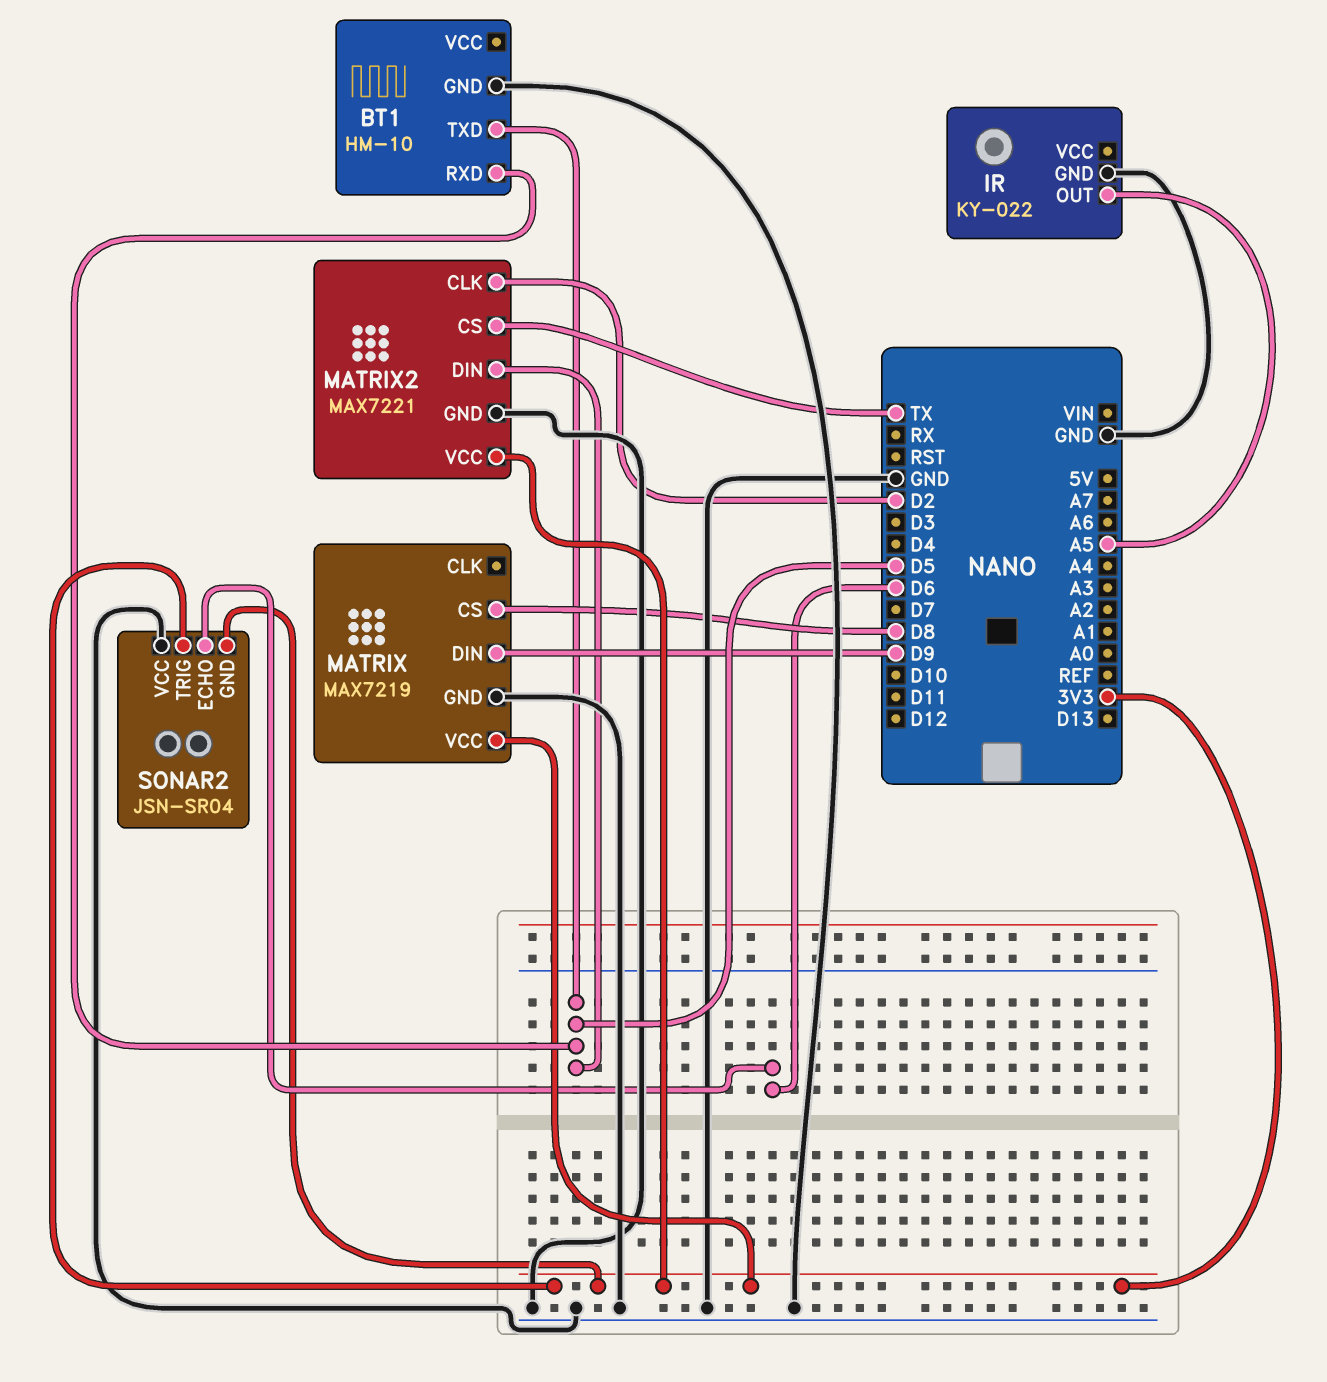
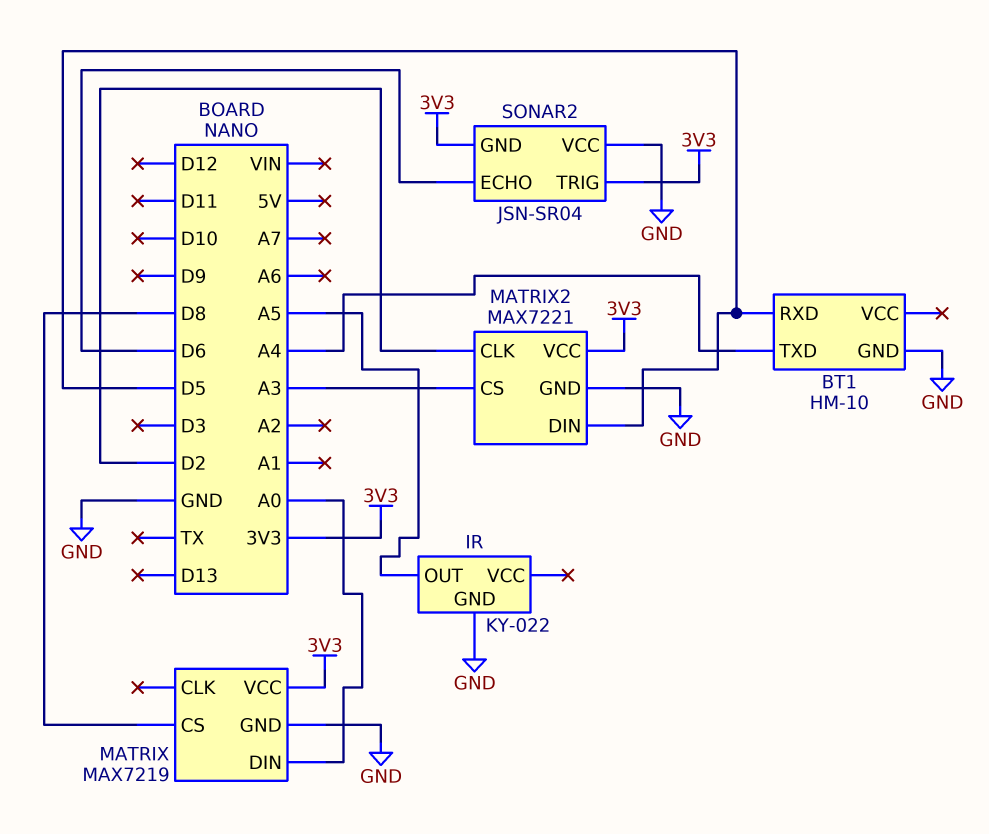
BT1 pin TXD: D5 -> A4
MATRIX pin DIN: D9 -> A0
MATRIX2 pin CS: TX -> A3

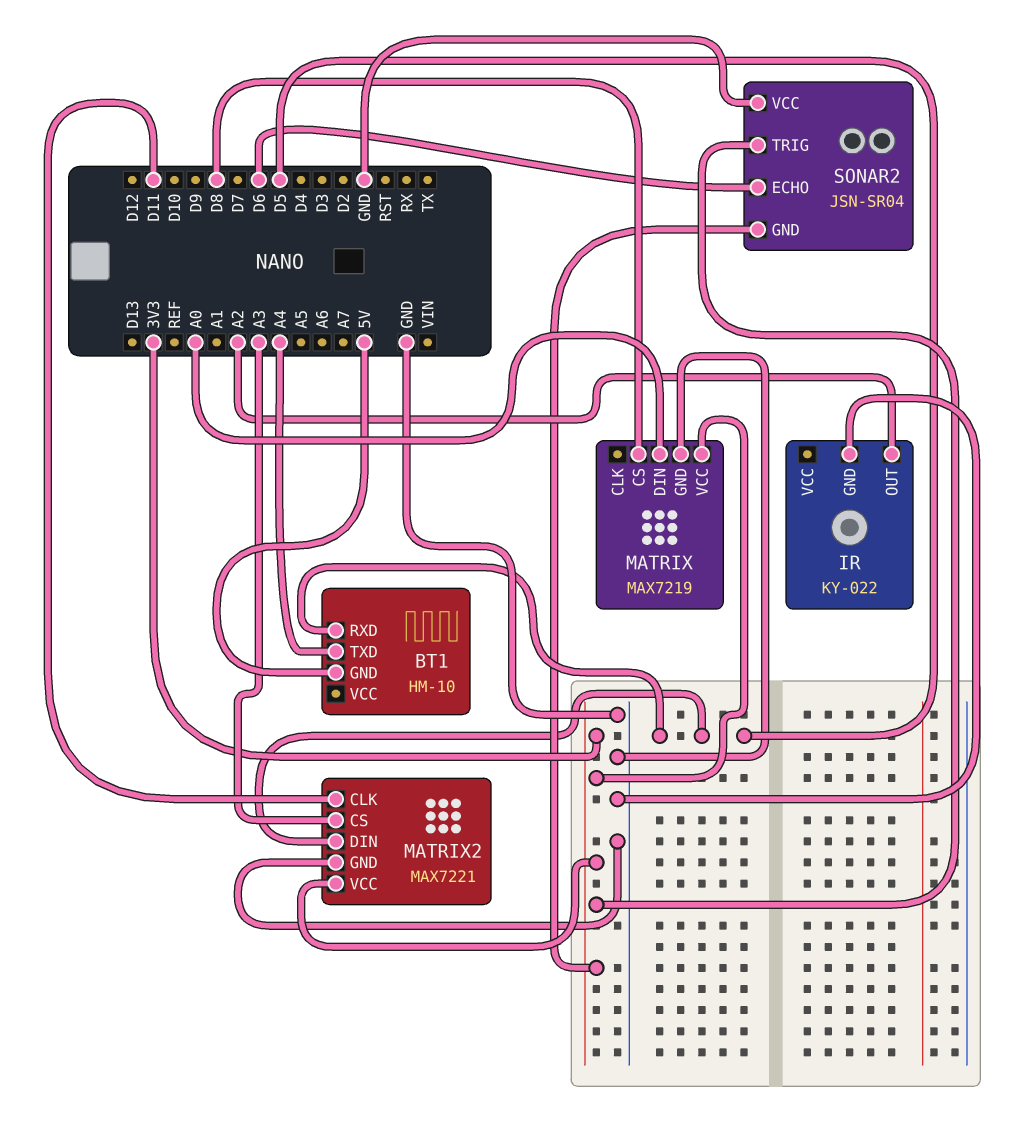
BT1 pin GND: GND -> 5V
IR pin OUT: A5 -> A2
MATRIX2 pin CLK: D2 -> D11

